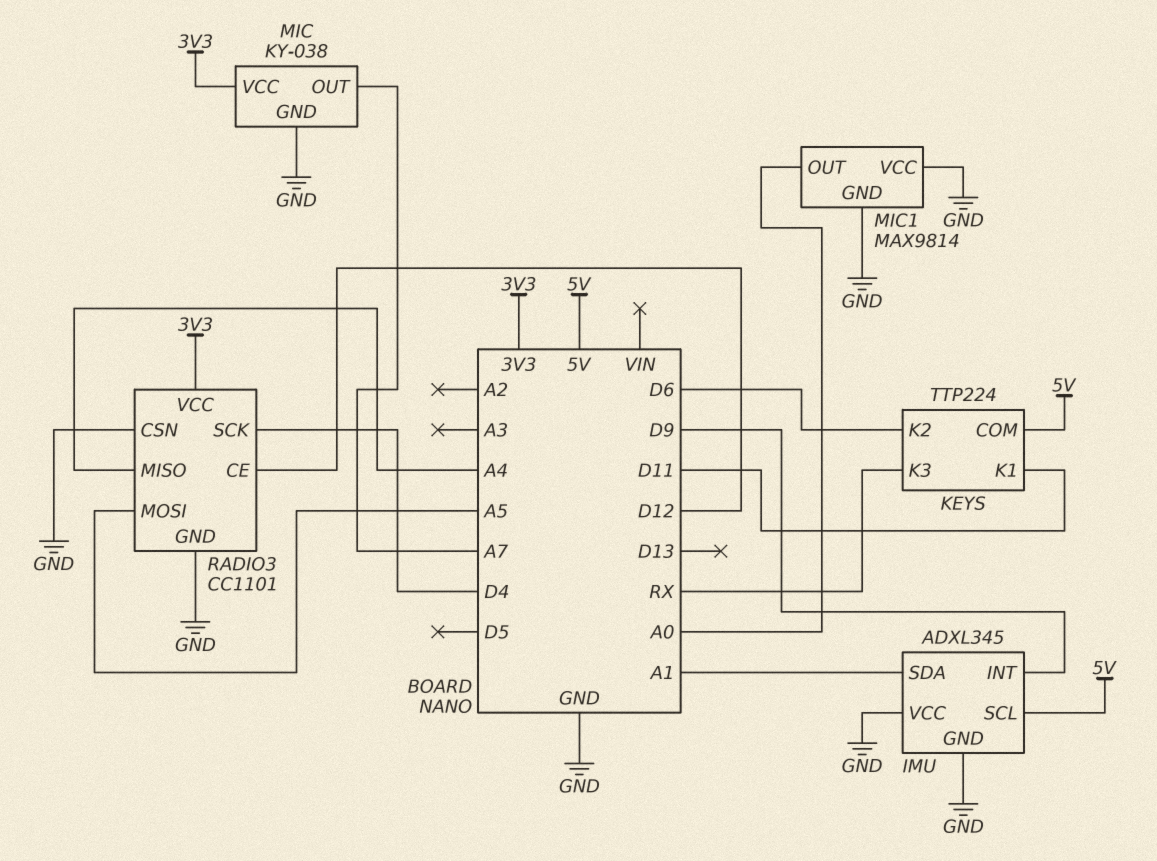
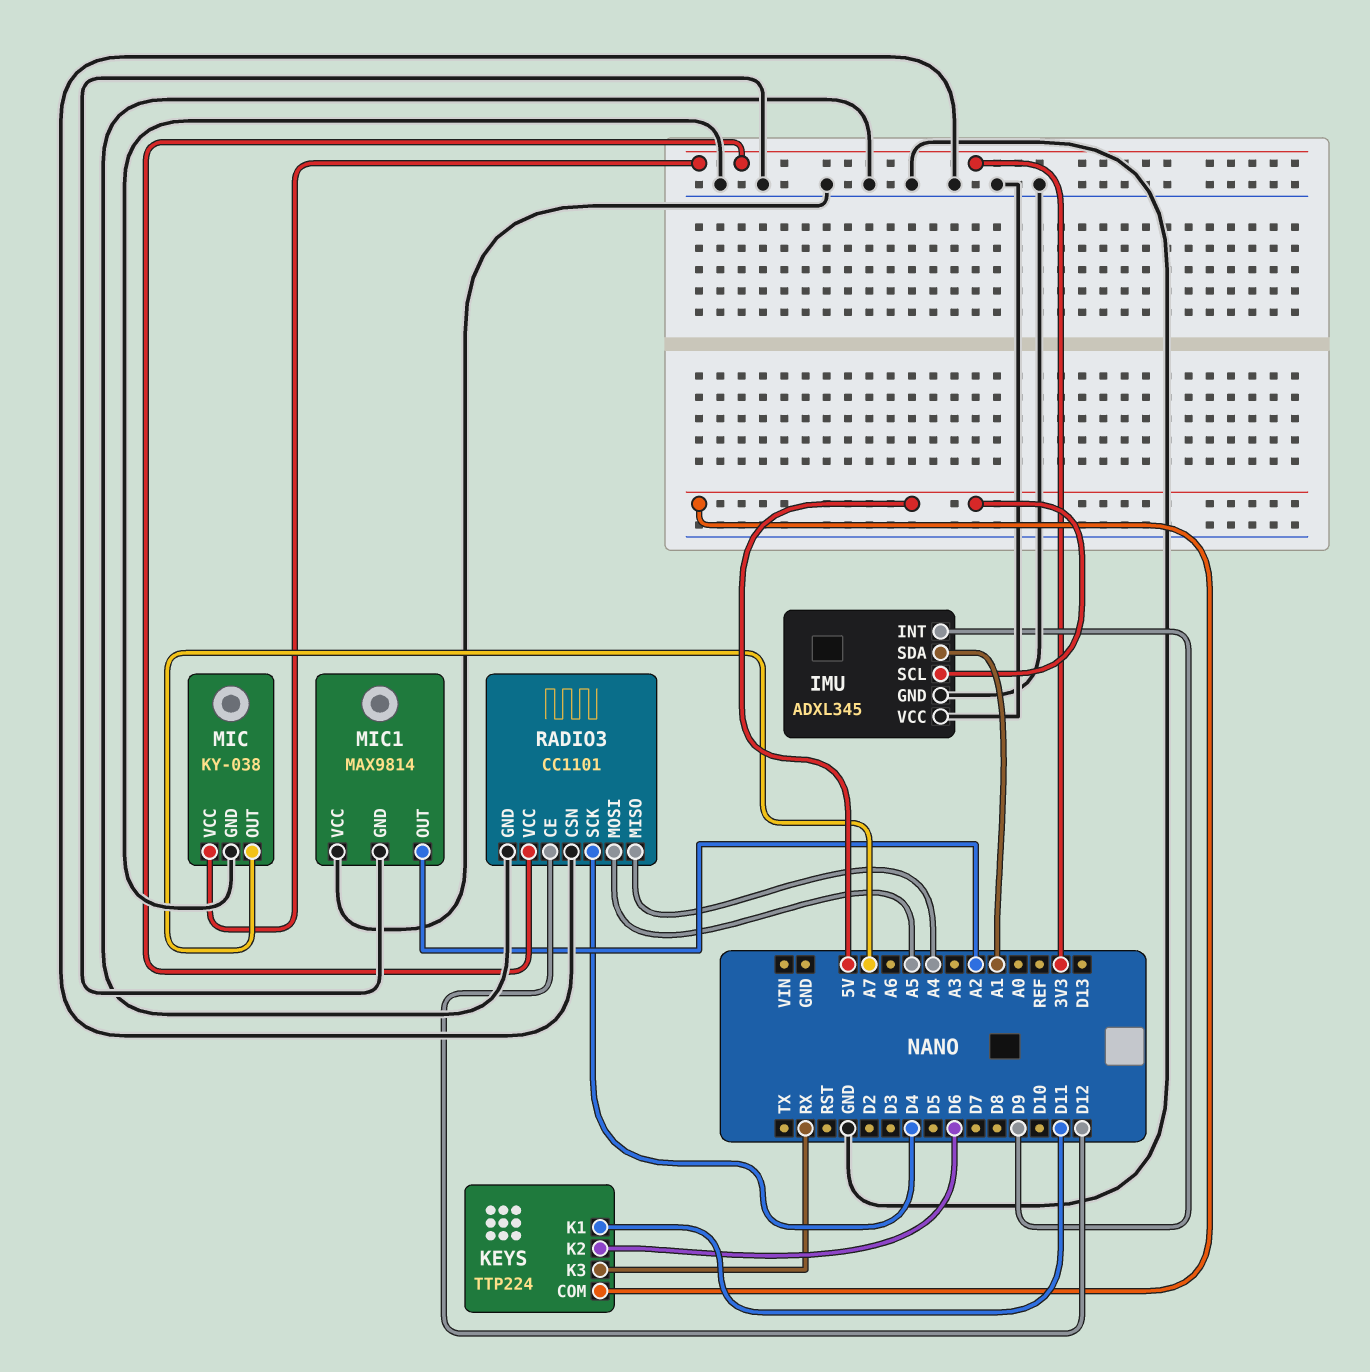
MIC1 pin OUT: A0 -> A2

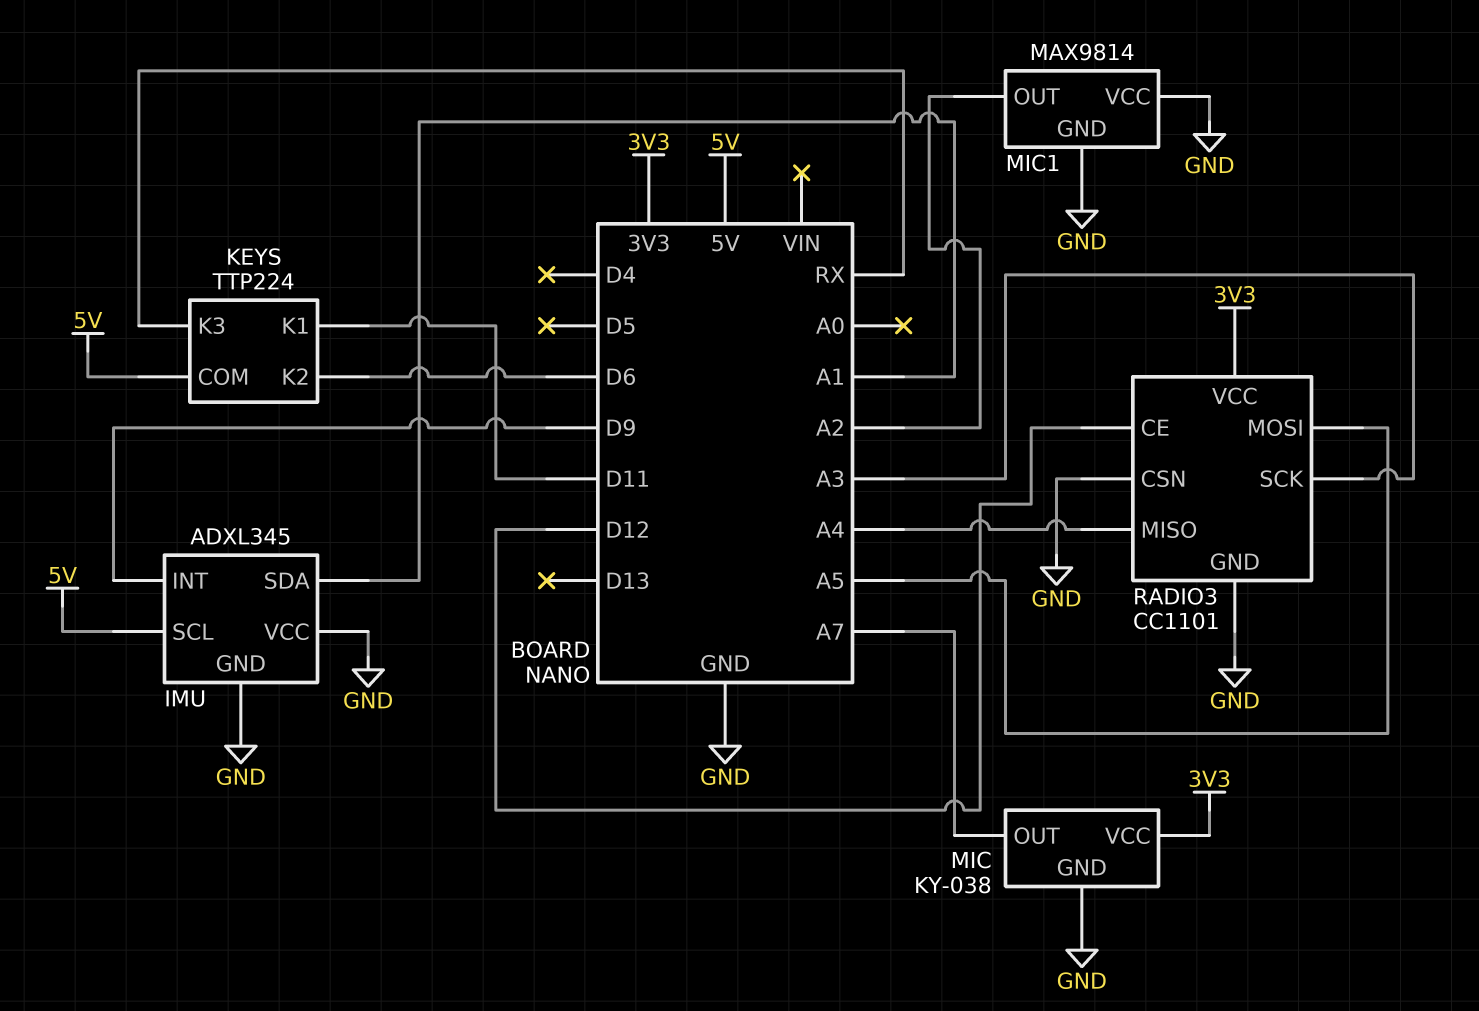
RADIO3 pin SCK: D4 -> A3

